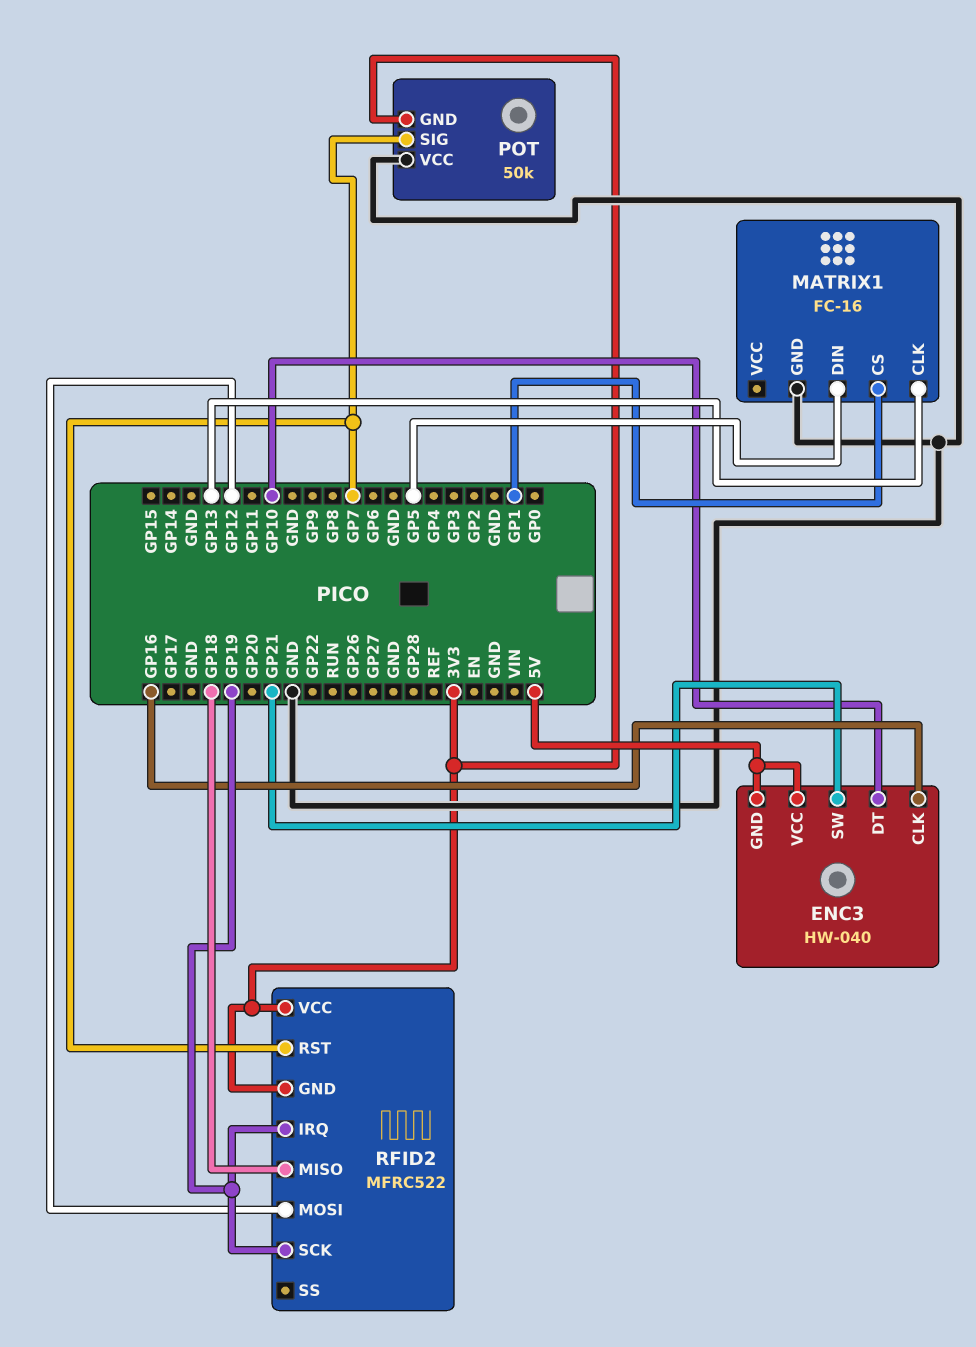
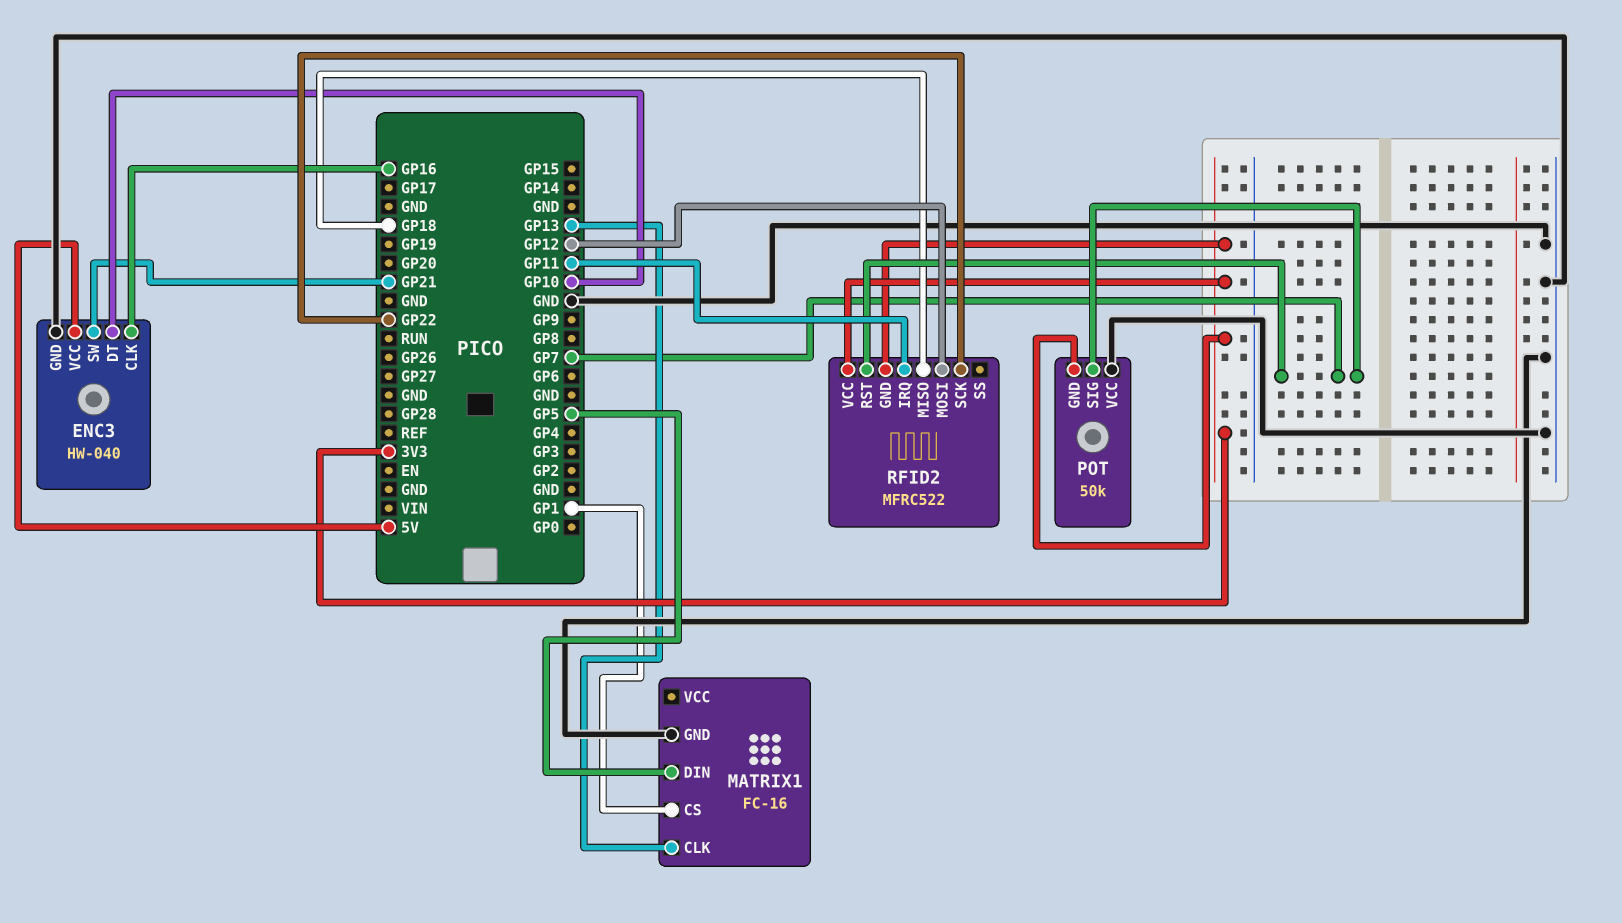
ENC3 pin GND: 5V -> GND
RFID2 pin IRQ: GP19 -> GP11
RFID2 pin SCK: GP19 -> GP22

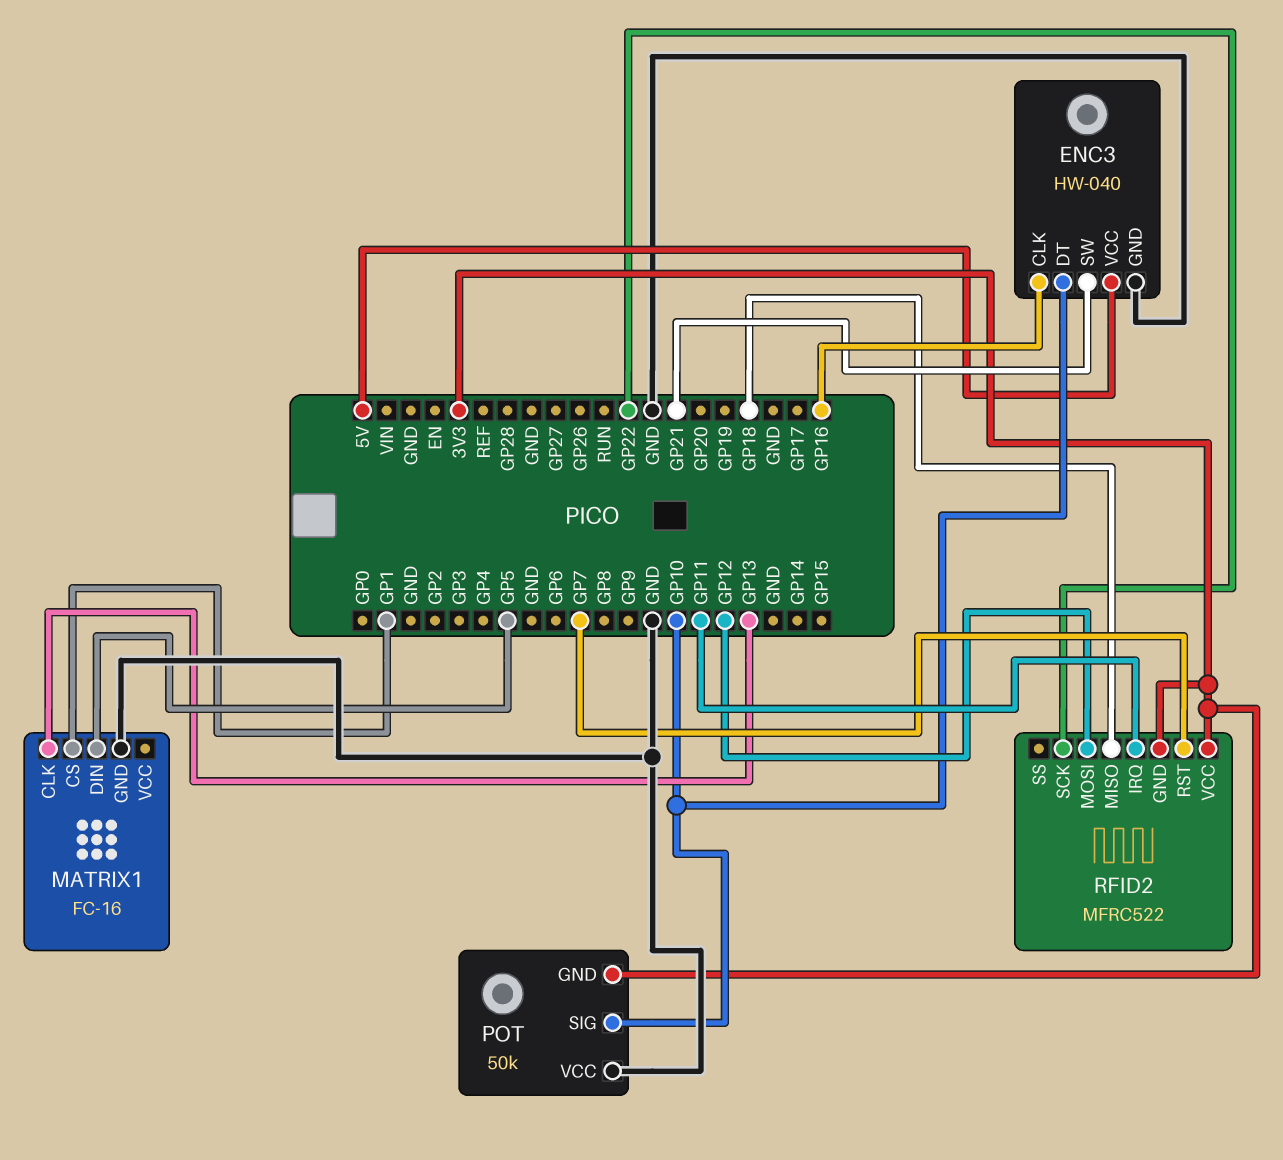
POT pin SIG: GP7 -> GP10

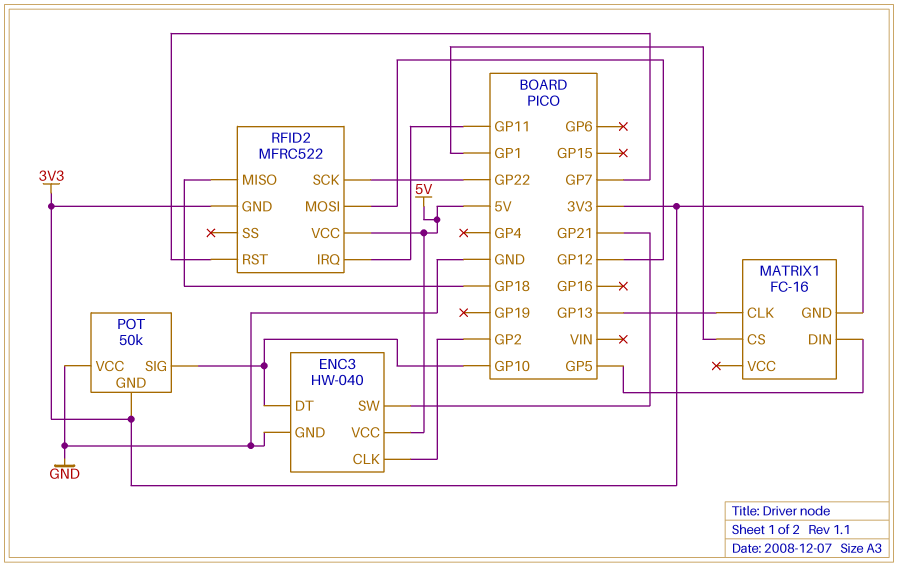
ENC3 pin CLK: GP16 -> GP2
MATRIX1 pin GND: GND -> 3V3
RFID2 pin VCC: 3V3 -> 5V

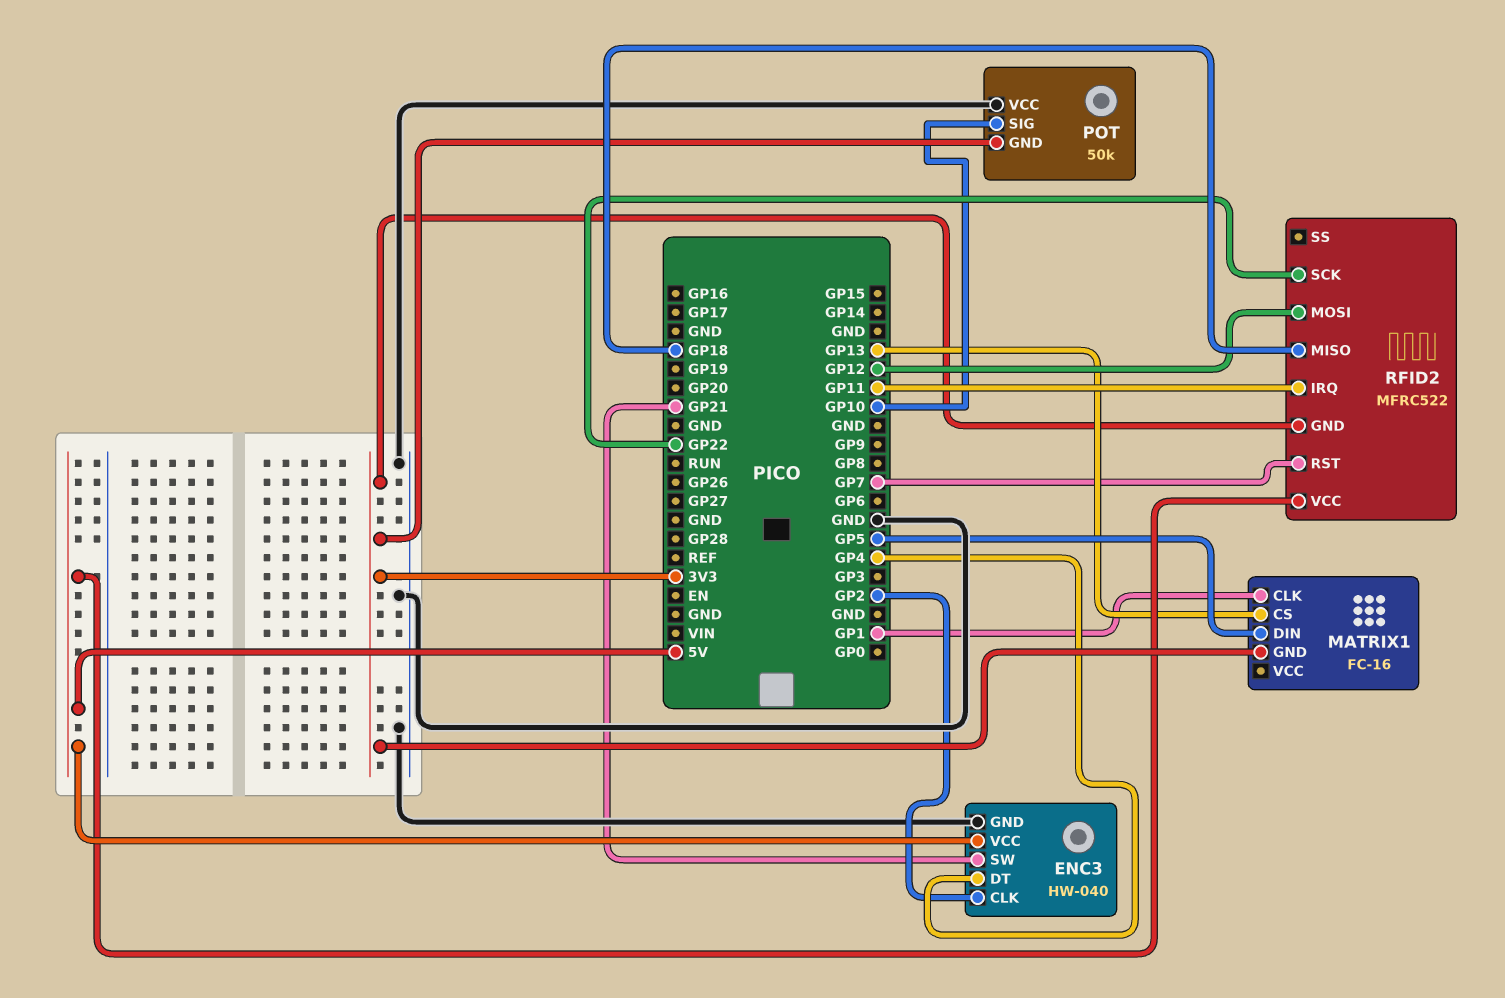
ENC3 pin DT: GP10 -> GP4
MATRIX1 pin CLK: GP13 -> GP1
MATRIX1 pin CS: GP1 -> GP13

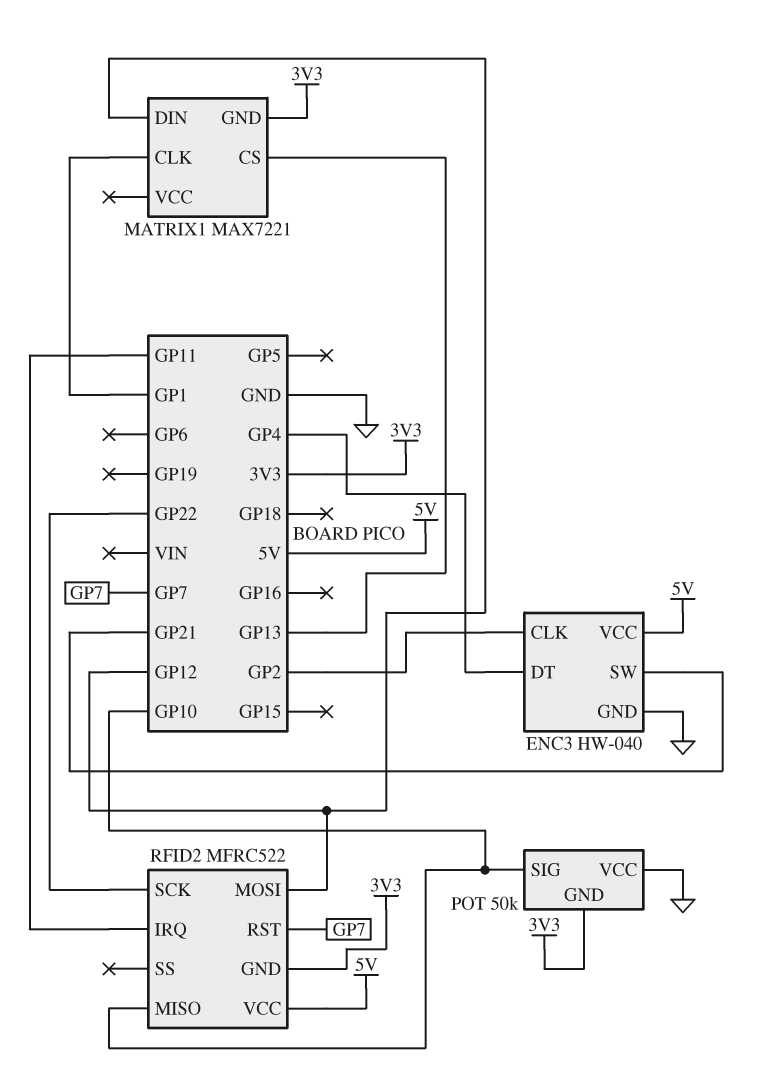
MATRIX1: FC-16 -> MAX7221
MATRIX1 pin DIN: GP5 -> GP12
RFID2 pin MISO: GP18 -> GP10

